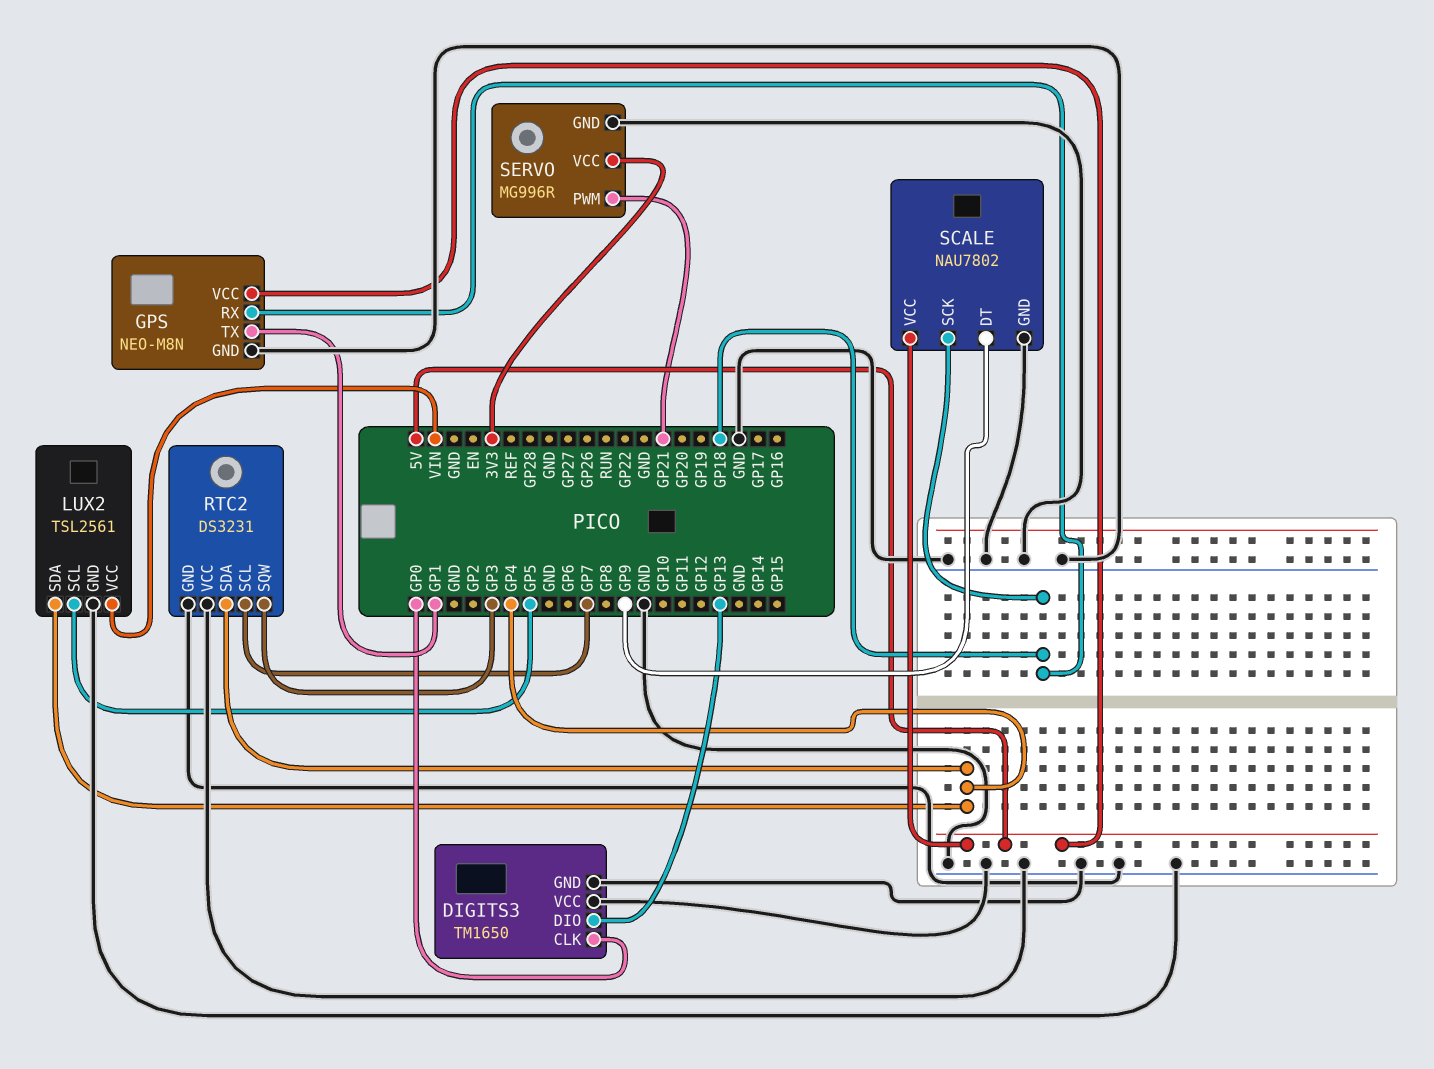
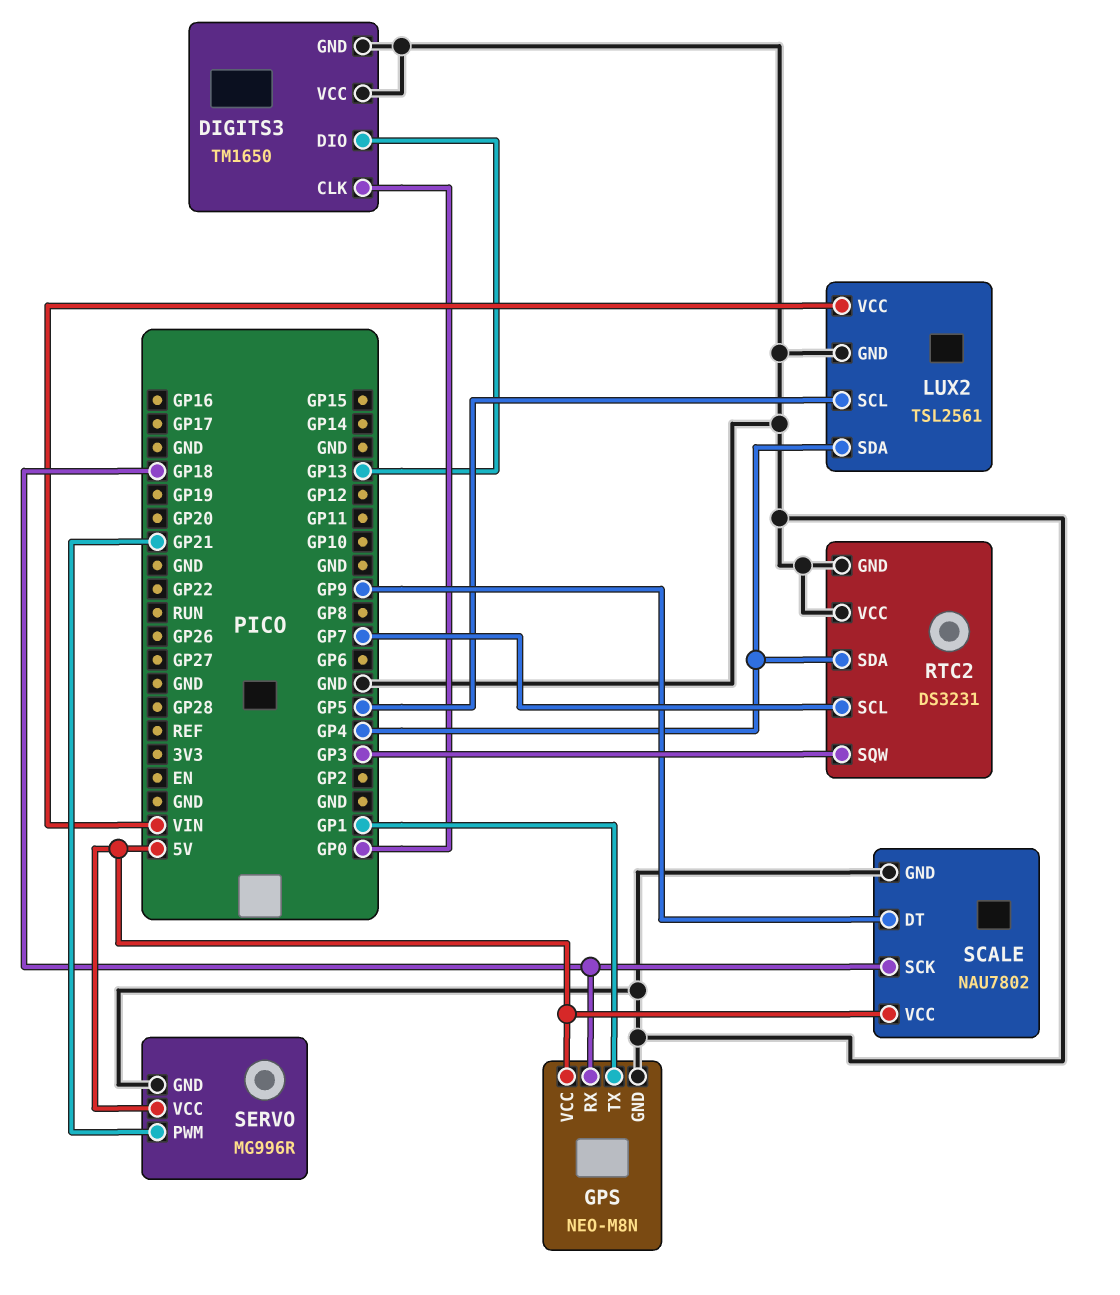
SERVO pin VCC: 3V3 -> 5V

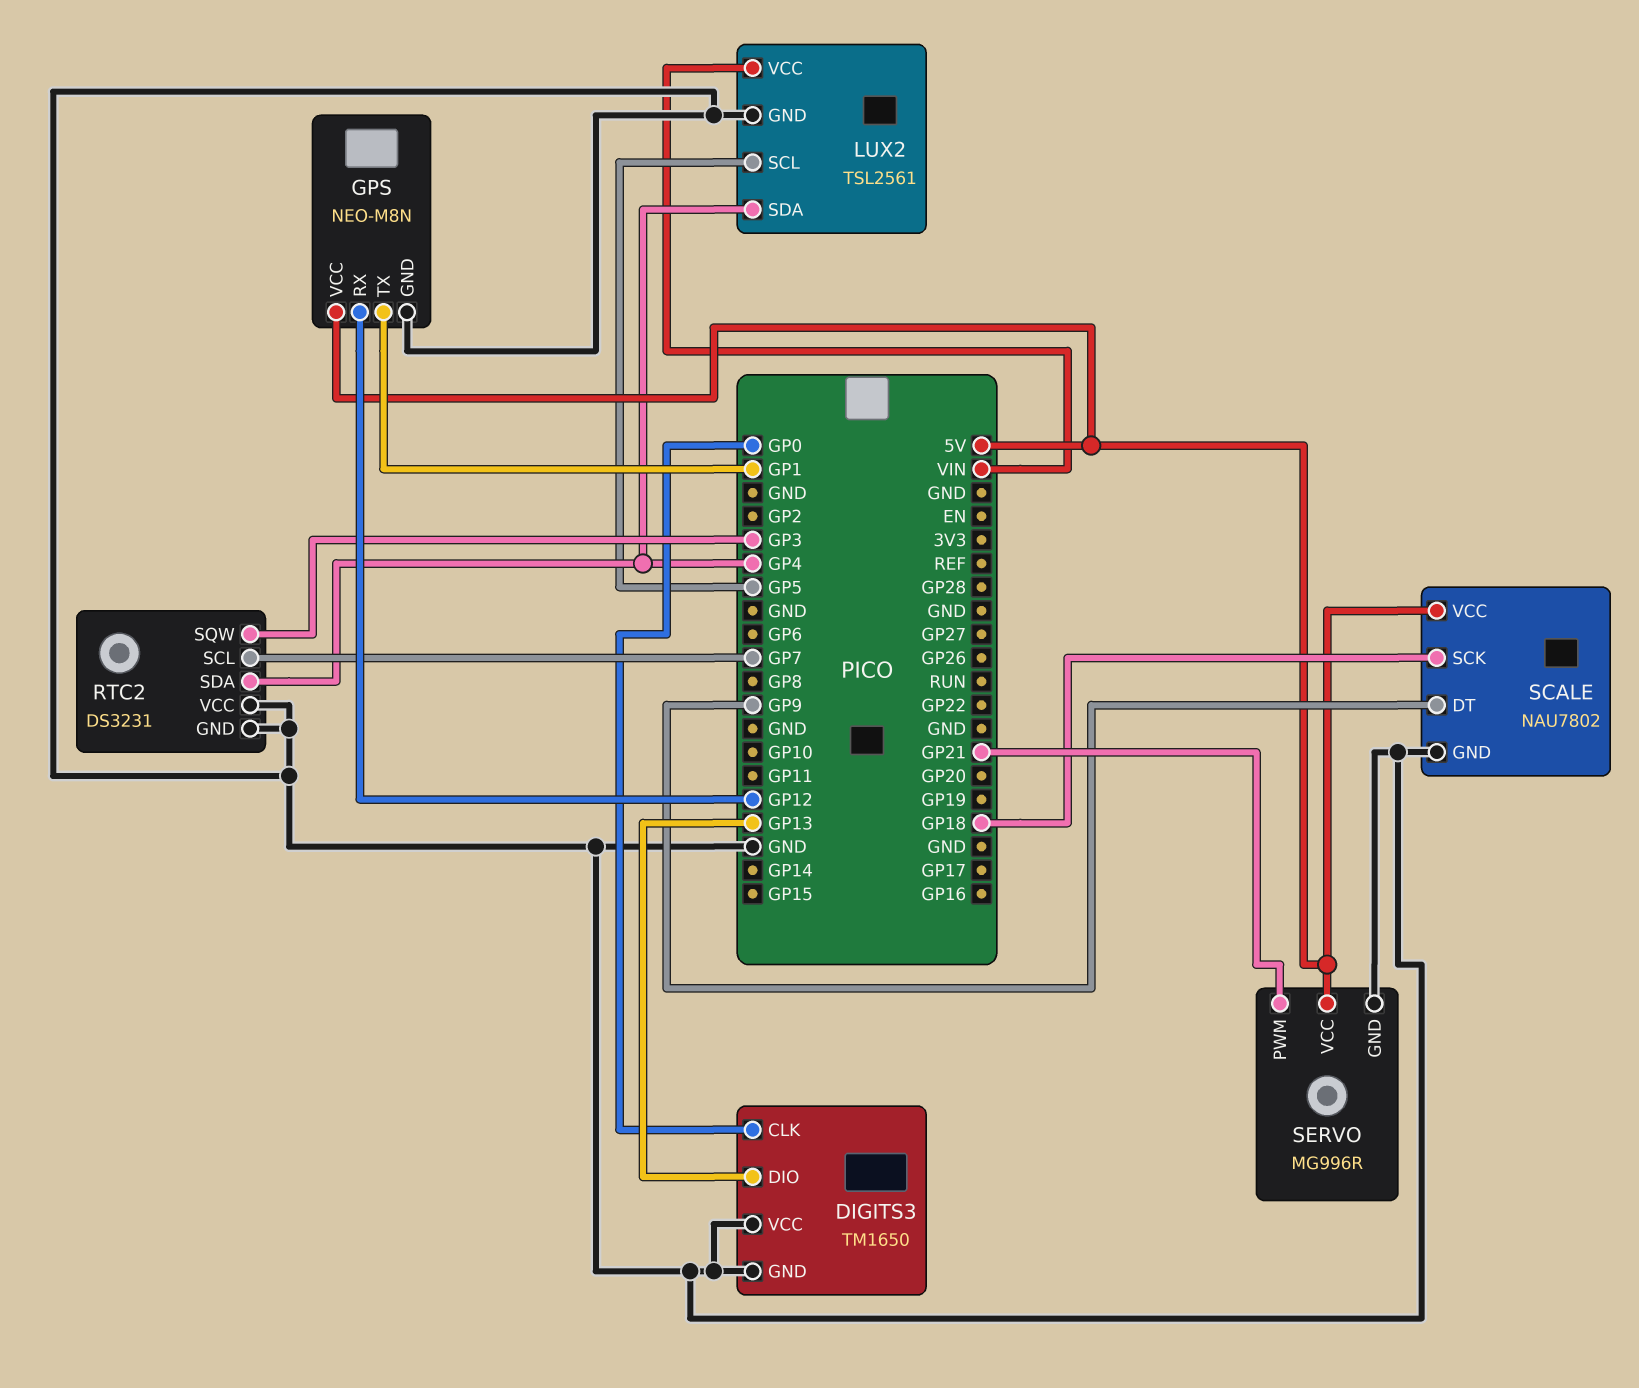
GPS pin RX: GP18 -> GP12

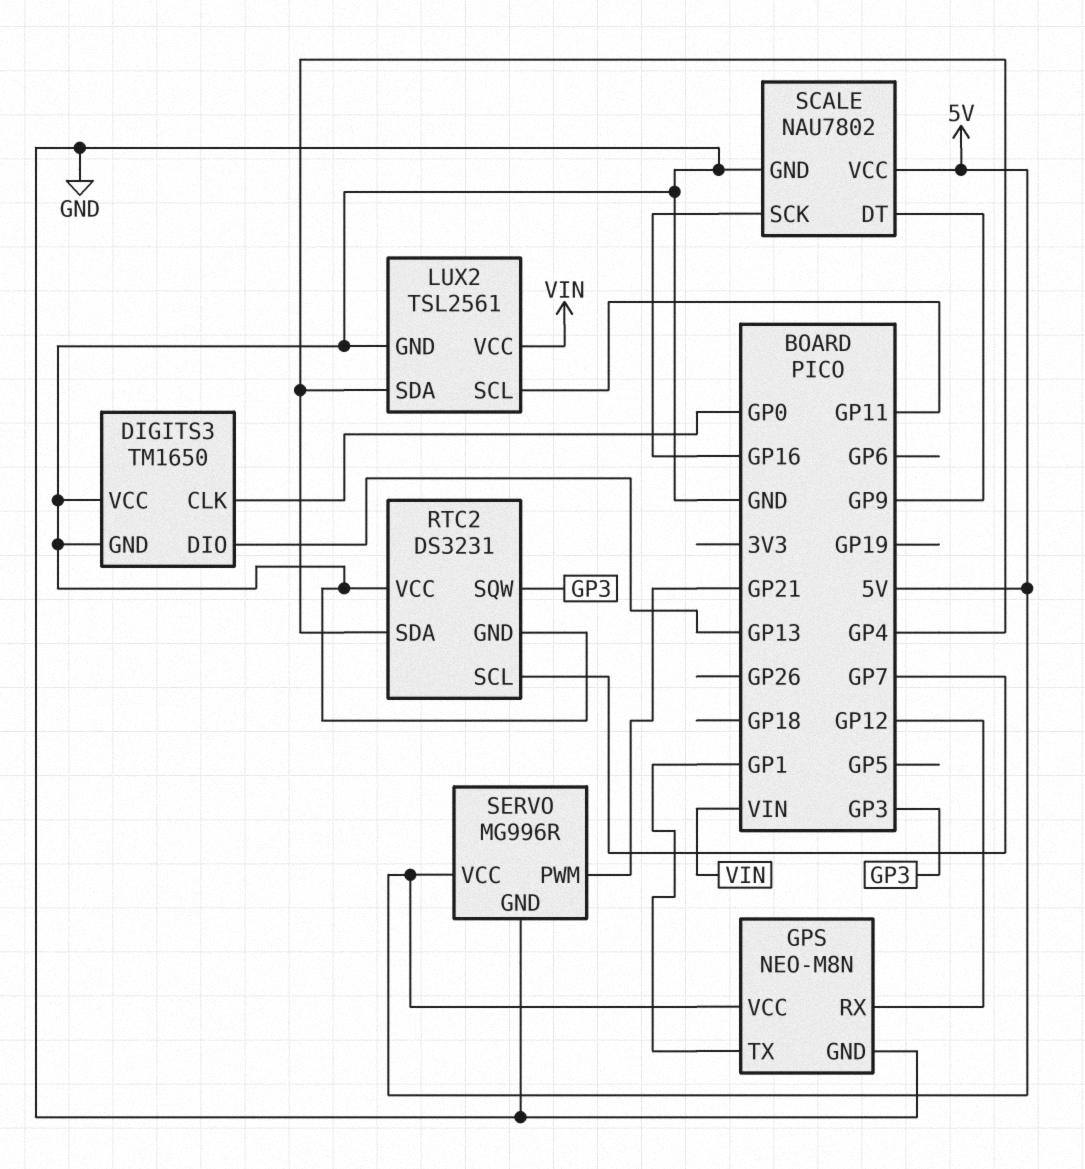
LUX2 pin SCL: GP5 -> GP11
SCALE pin SCK: GP18 -> GP16

